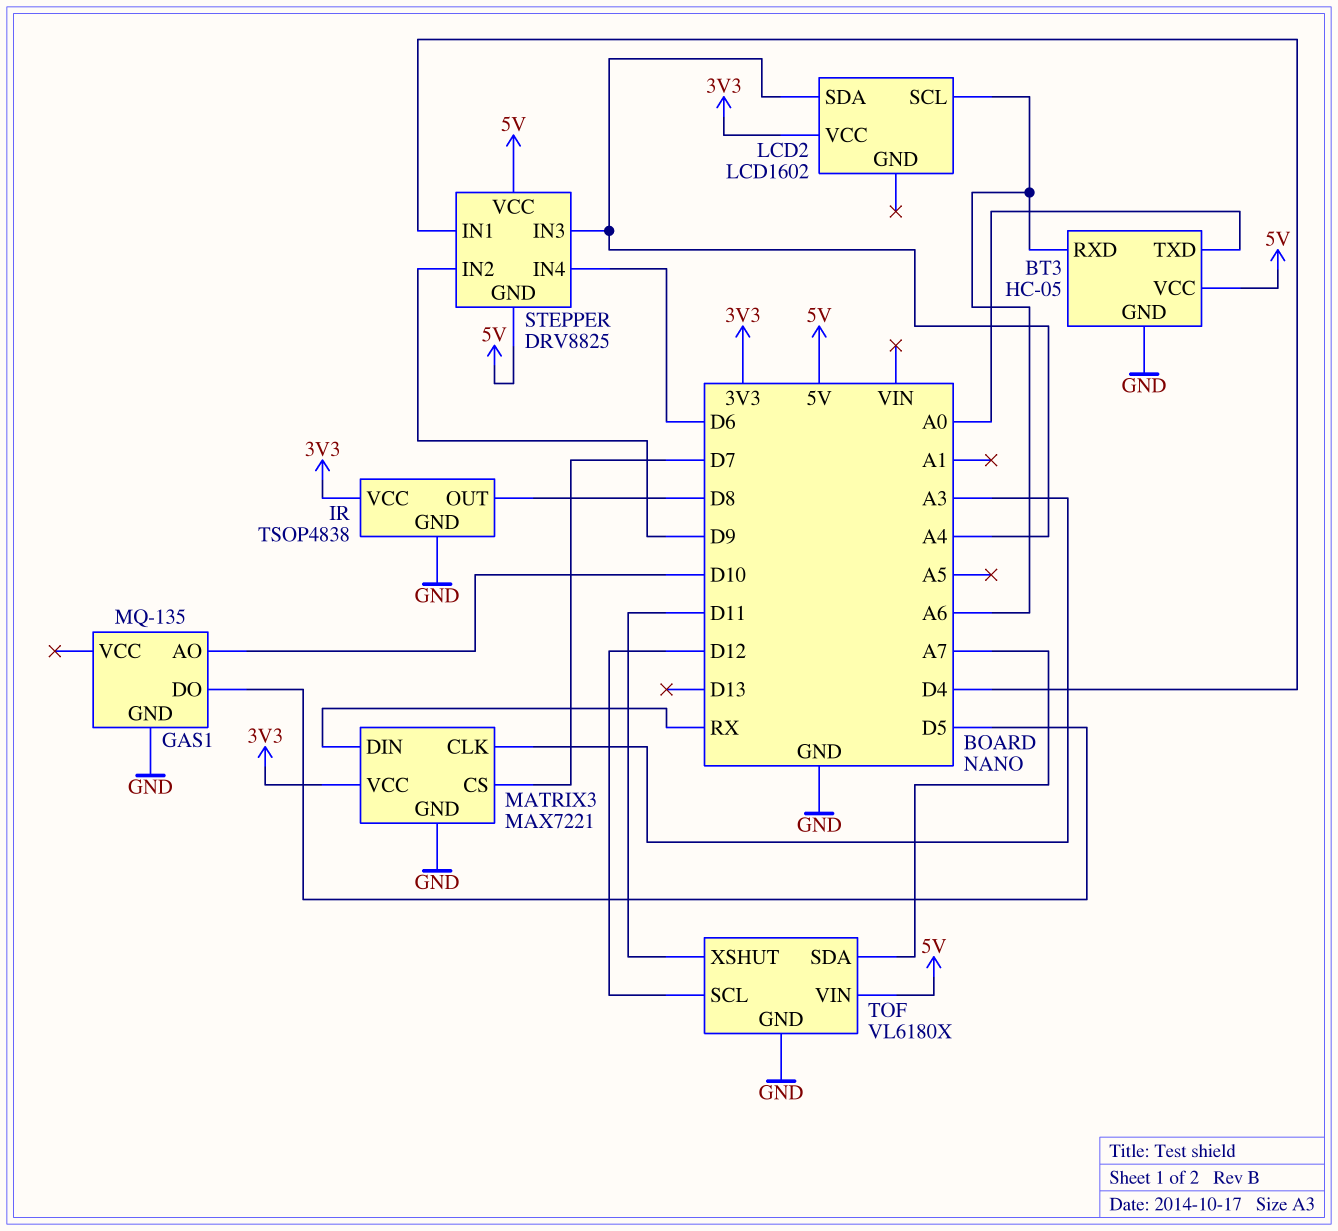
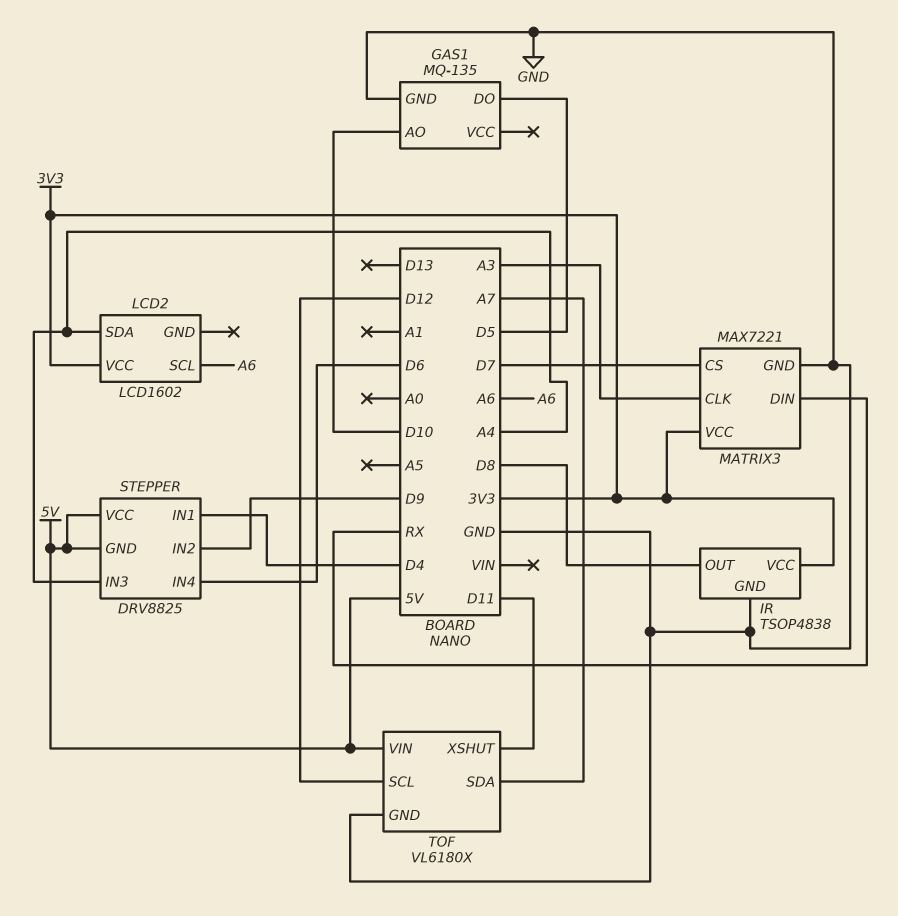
BT3: HC-05 -> none
BT3 pin GND: GND -> none
BT3 pin RXD: A6 -> none
BT3 pin TXD: A0 -> none
BT3 pin VCC: 5V -> none

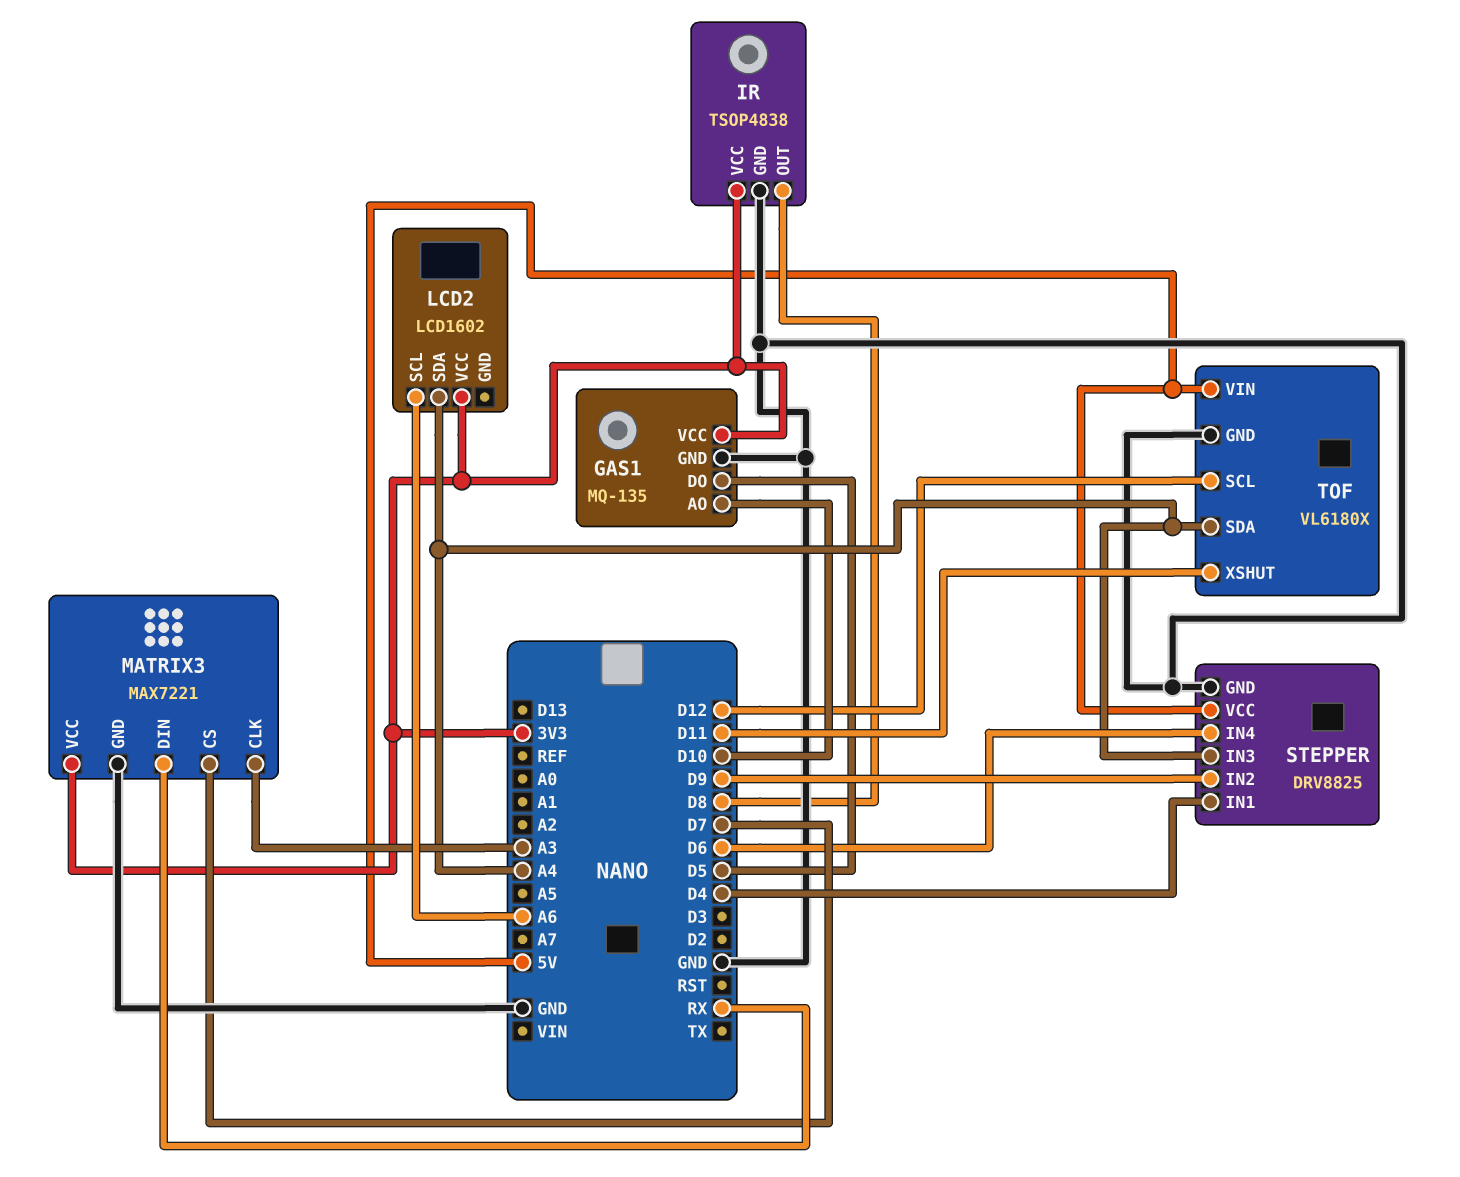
GAS1 pin VCC: none -> 3V3
STEPPER pin GND: 5V -> GND
TOF pin SDA: A7 -> A4

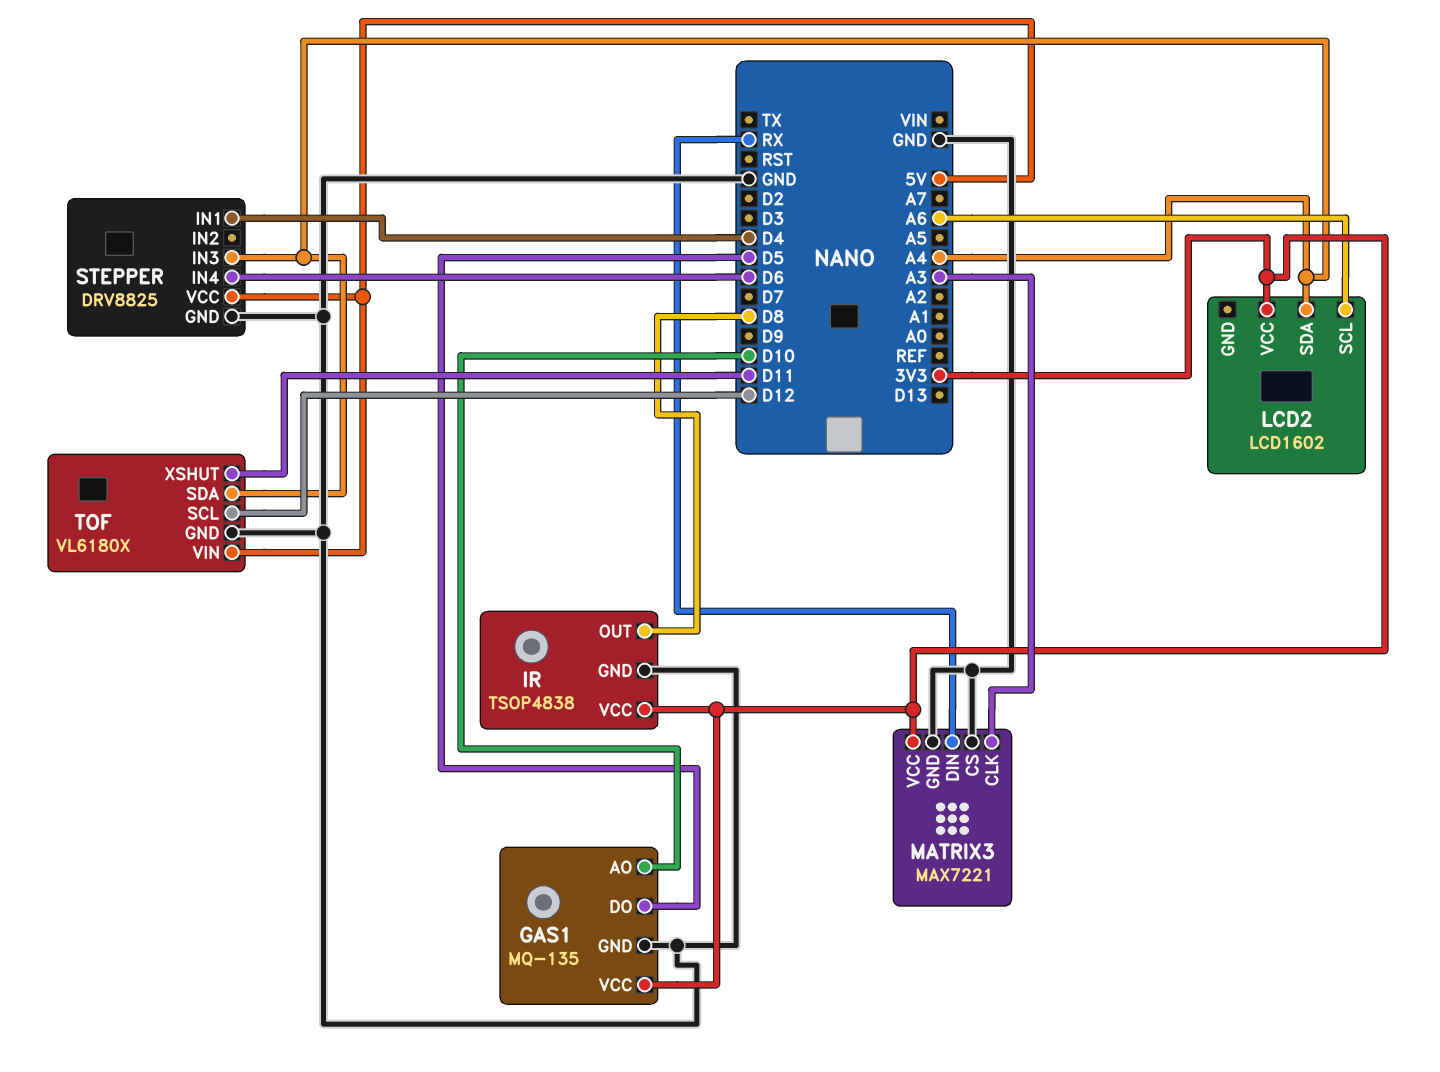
MATRIX3 pin CS: D7 -> GND
STEPPER pin IN2: D9 -> none

